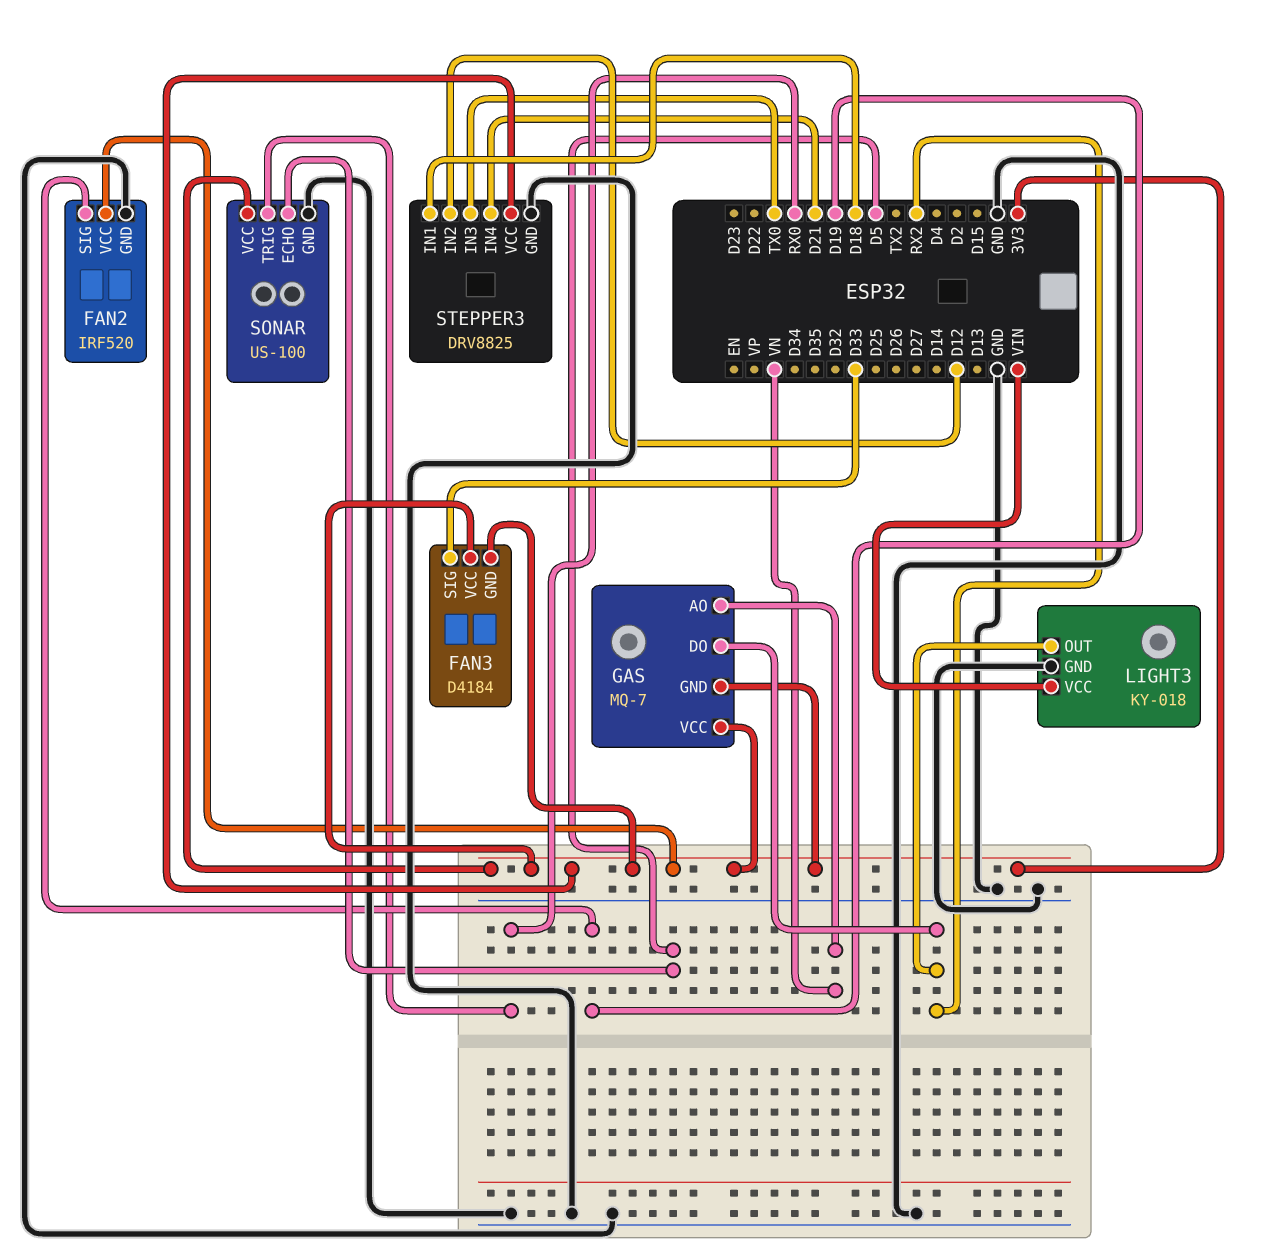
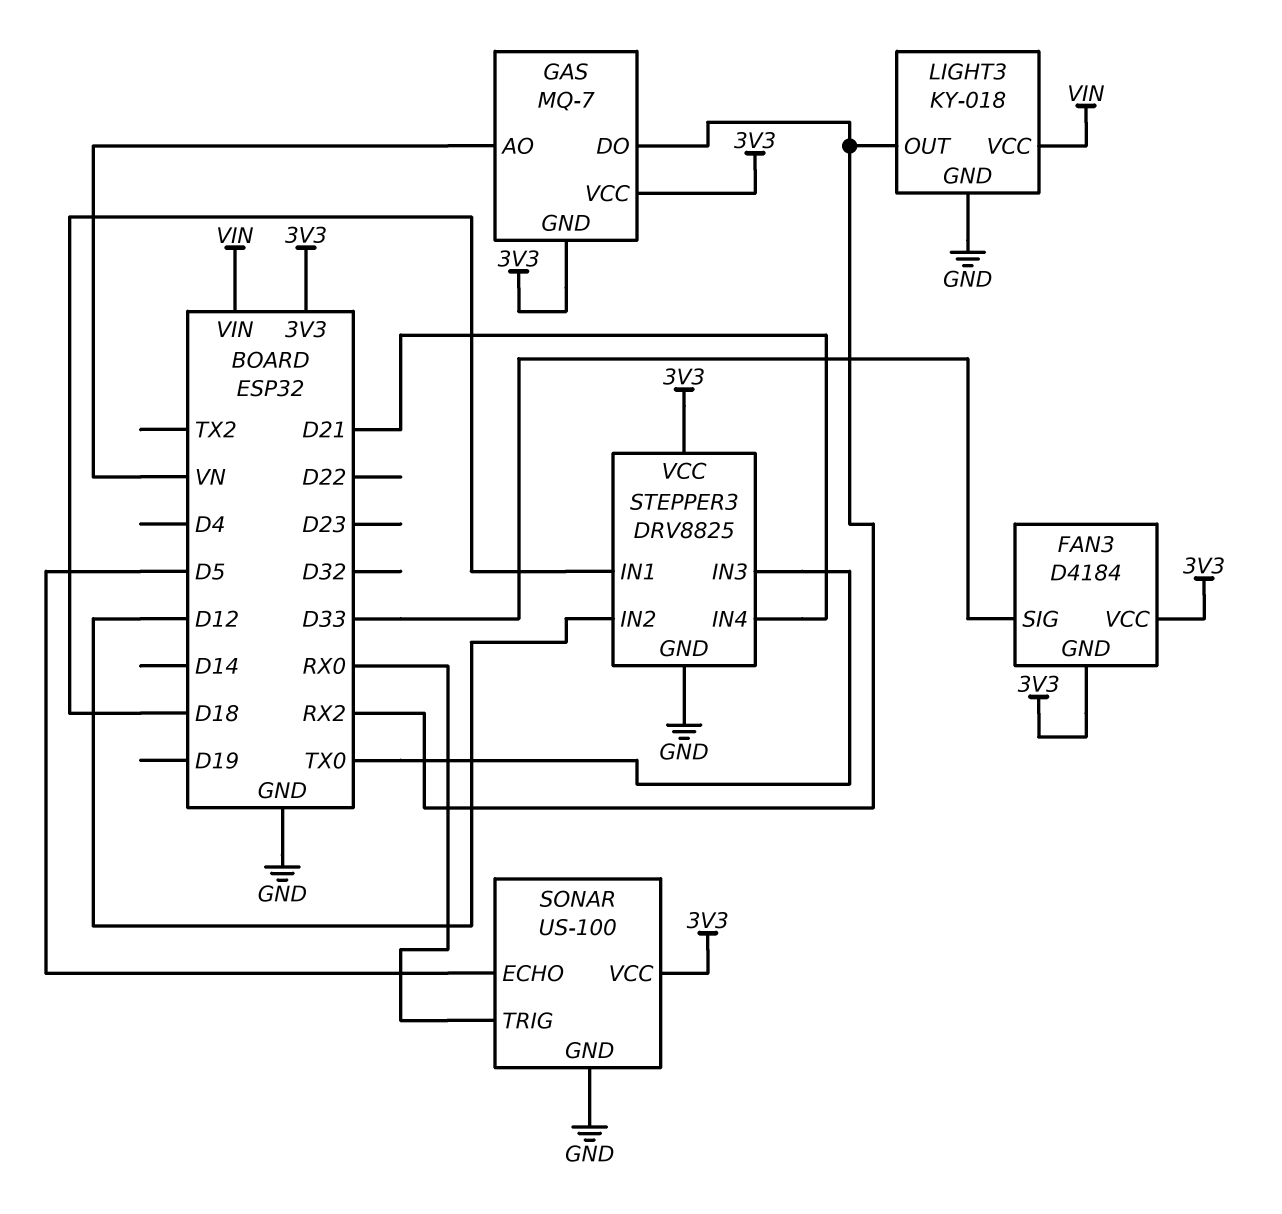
FAN2: IRF520 -> none
FAN2 pin GND: GND -> none
FAN2 pin SIG: D19 -> none
FAN2 pin VCC: 3V3 -> none

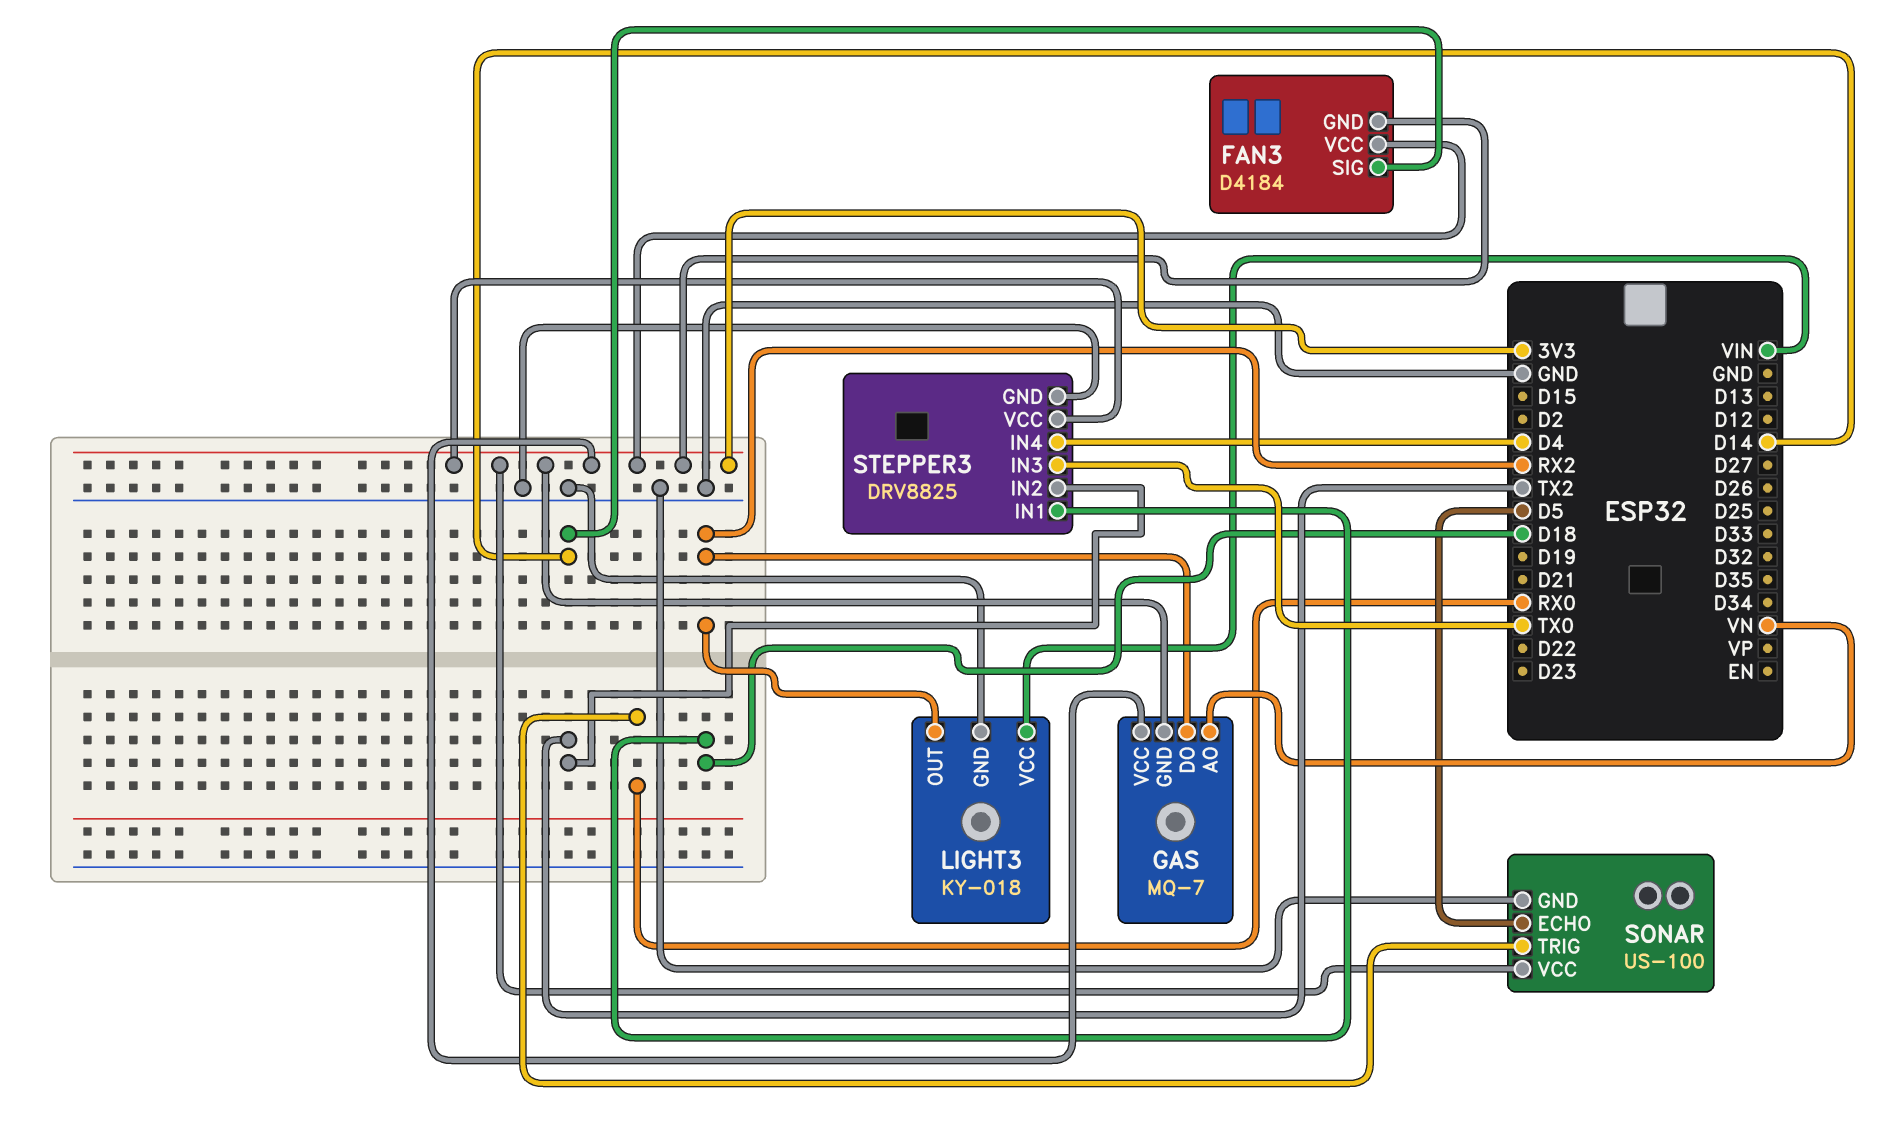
FAN3 pin SIG: D33 -> D14
STEPPER3 pin IN2: D12 -> TX2
STEPPER3 pin IN4: D21 -> D4

